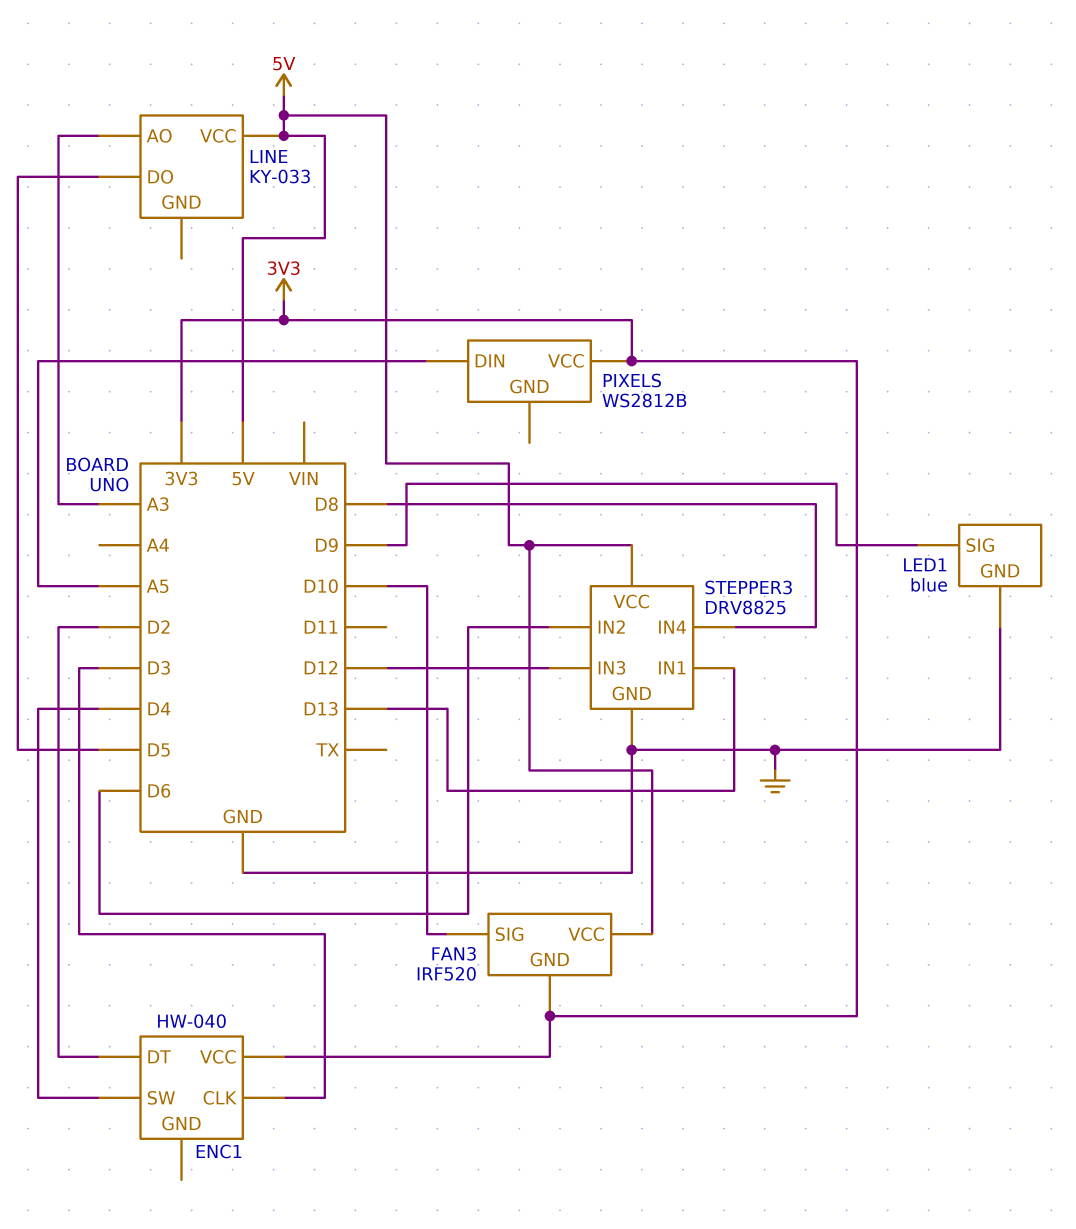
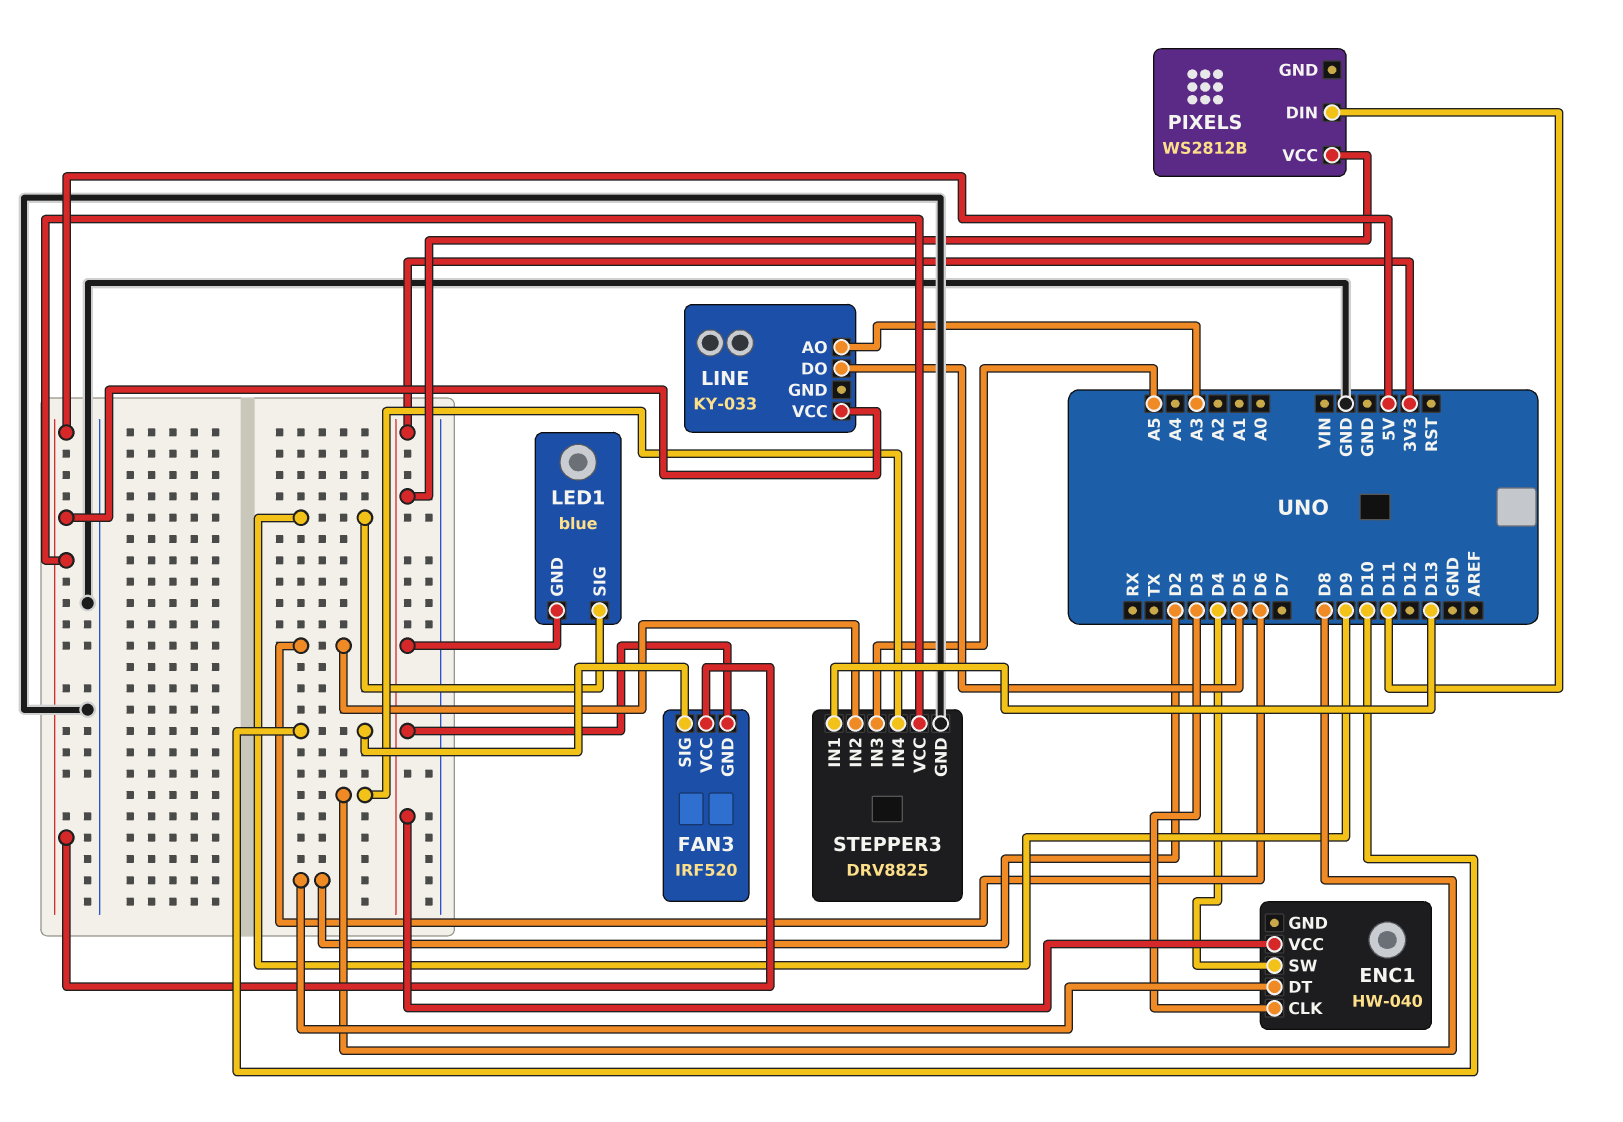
LED1 pin GND: GND -> 3V3
PIXELS pin DIN: A5 -> D11
STEPPER3 pin IN3: D12 -> A5

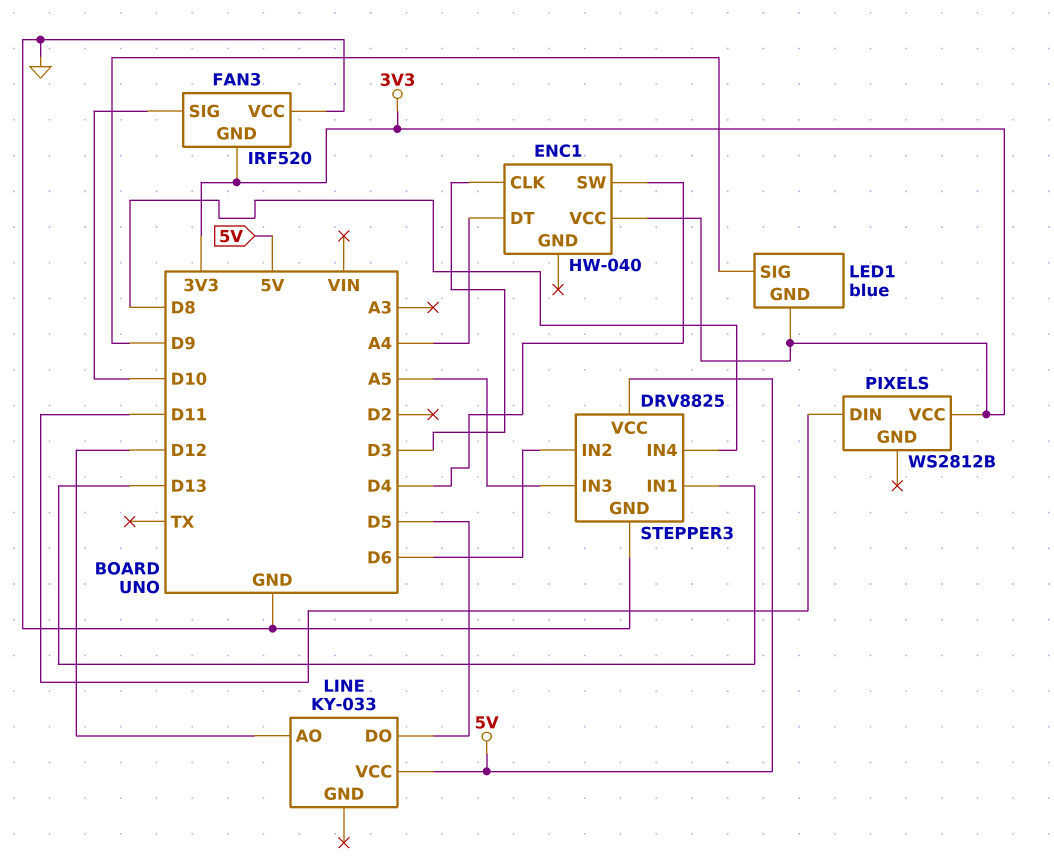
ENC1 pin DT: D2 -> A4
FAN3 pin VCC: 5V -> GND
LINE pin AO: A3 -> D12

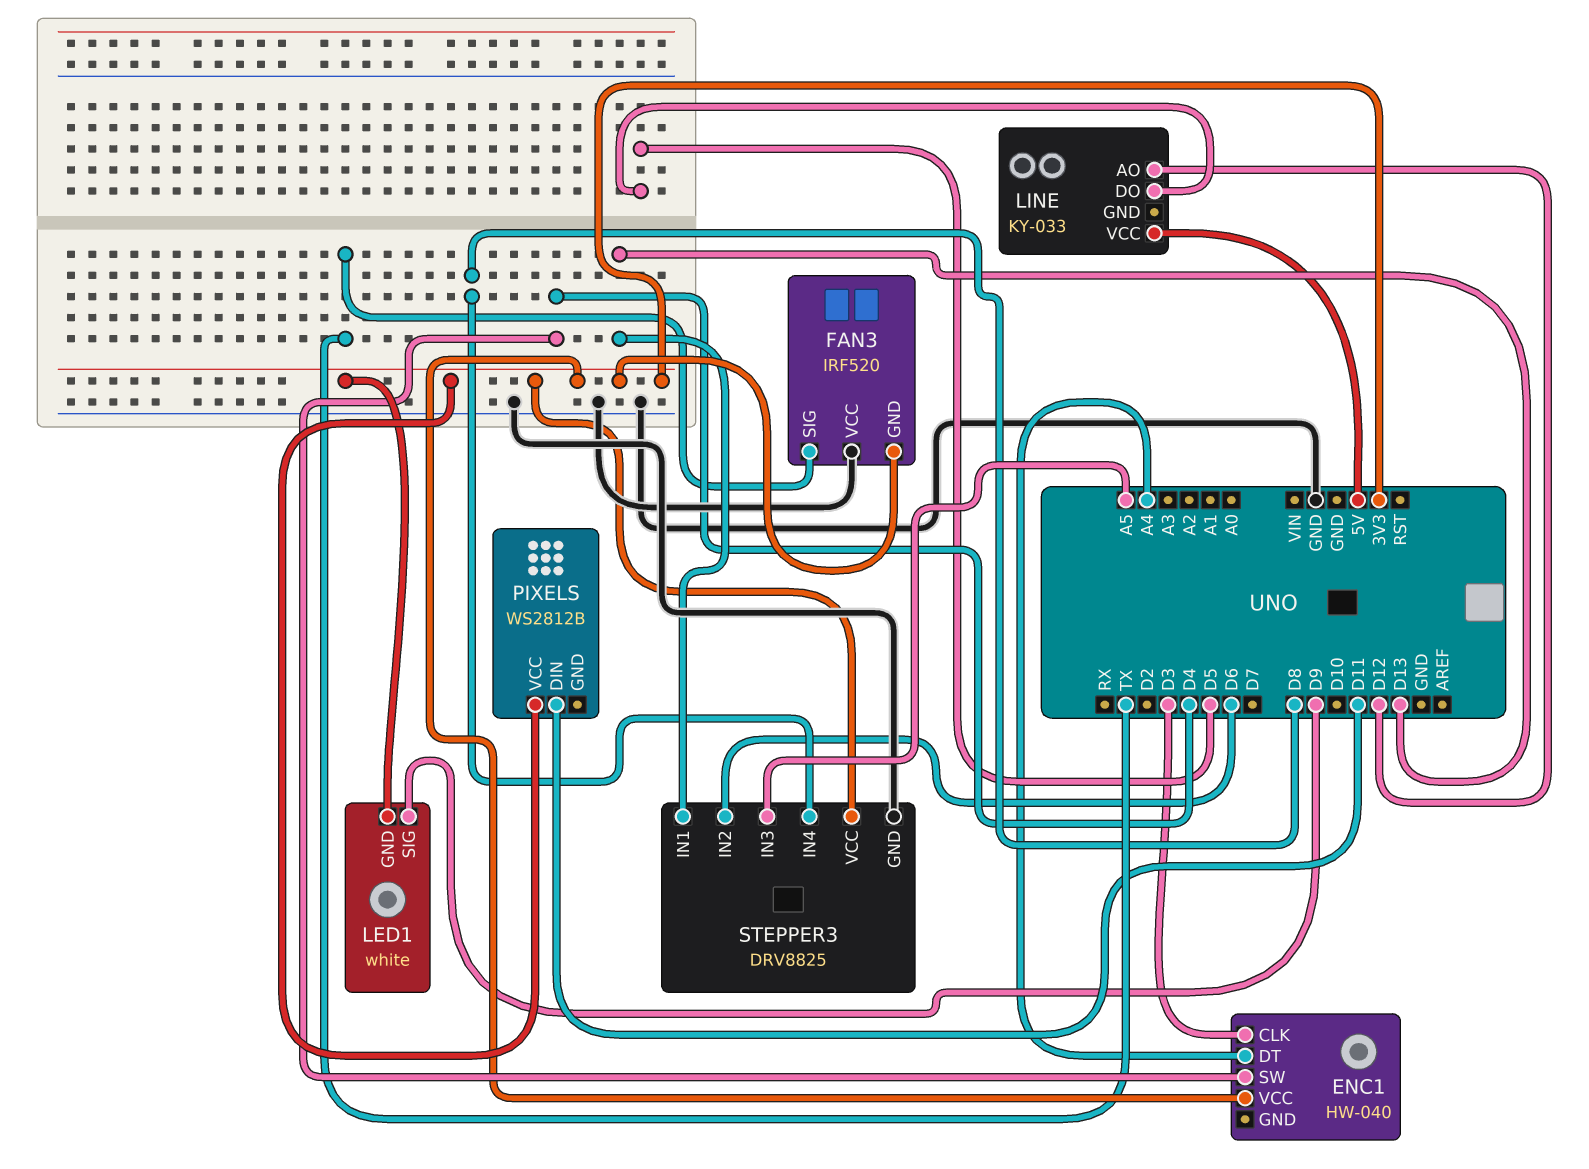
FAN3 pin SIG: D10 -> TX
LED1: blue -> white
STEPPER3 pin VCC: 5V -> 3V3

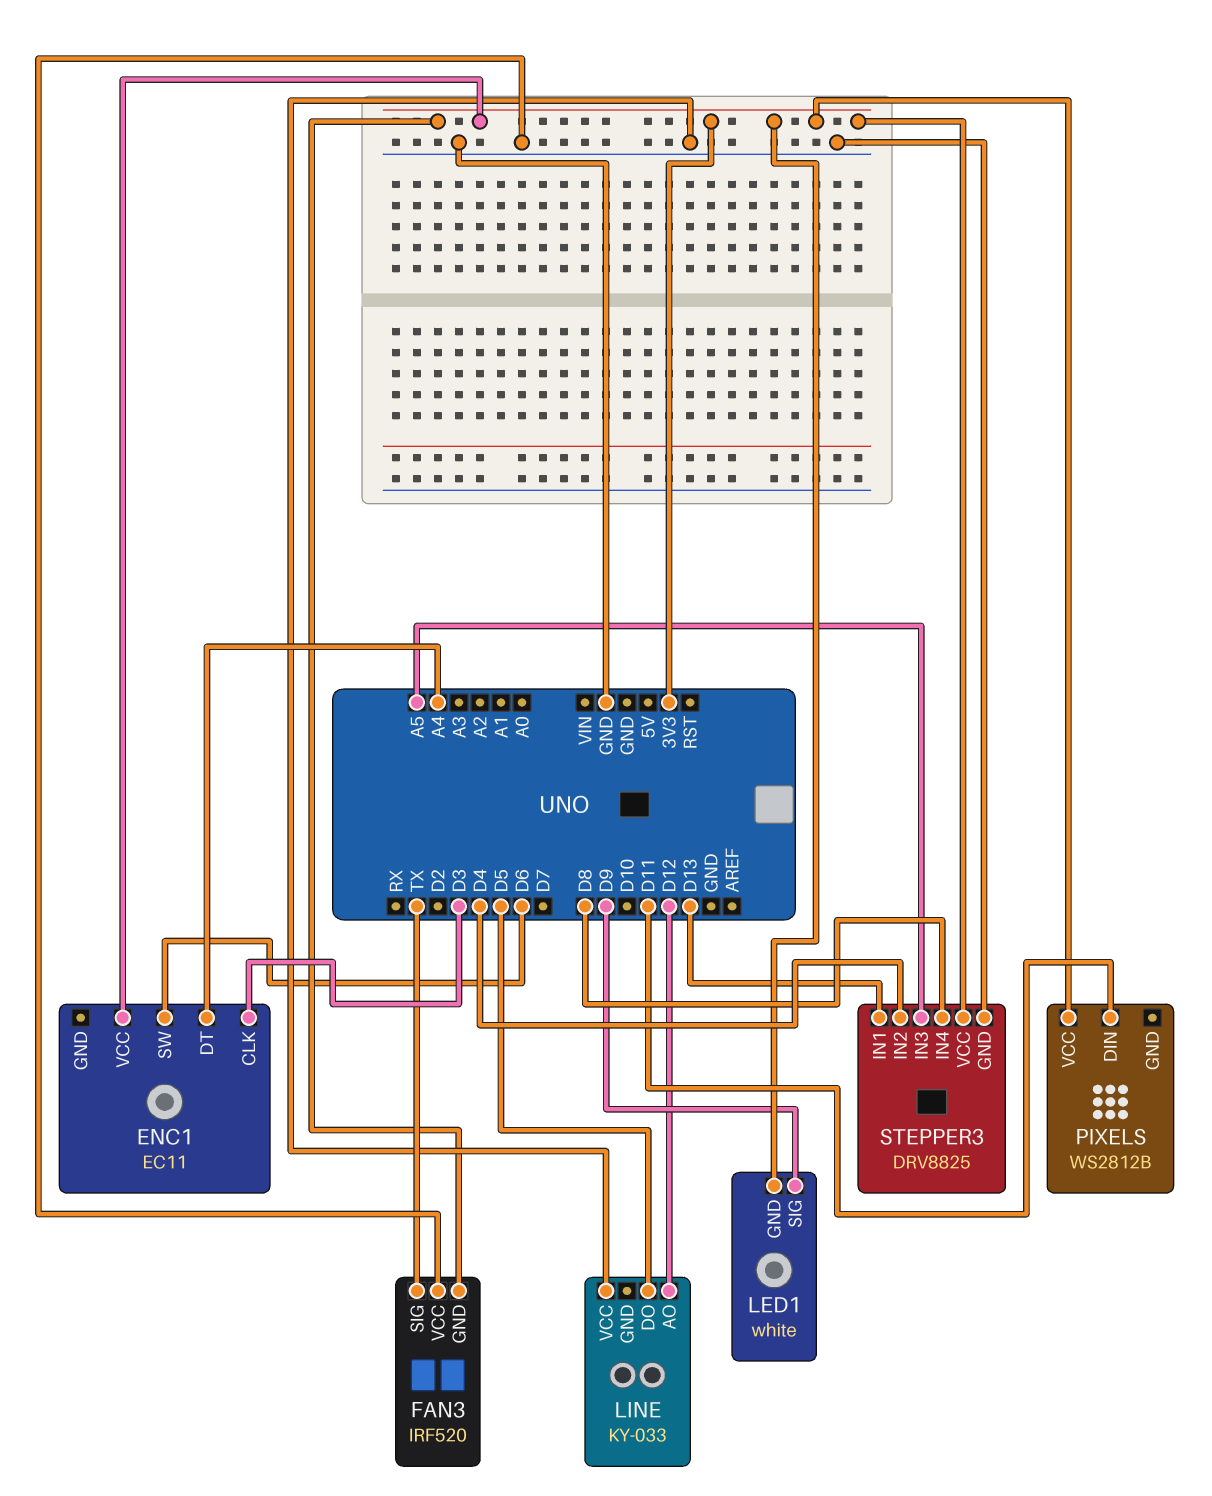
ENC1: HW-040 -> EC11
ENC1 pin SW: D4 -> D6
LINE pin VCC: 5V -> GND
STEPPER3 pin IN2: D6 -> D4

